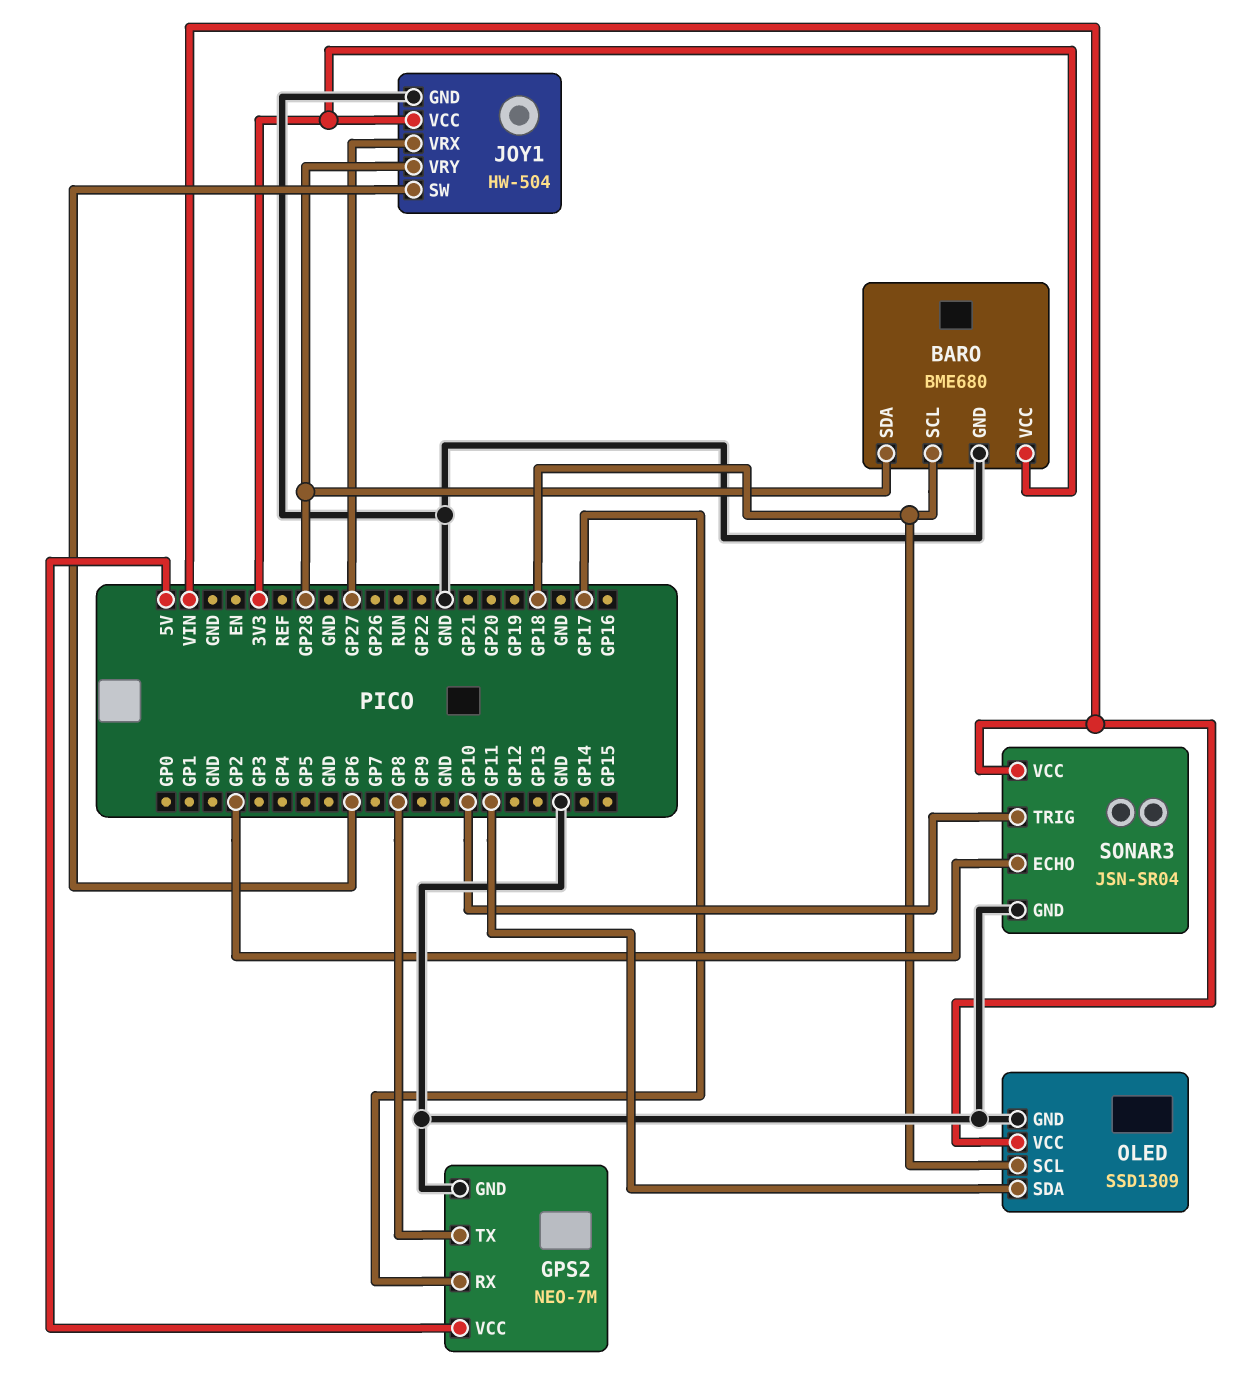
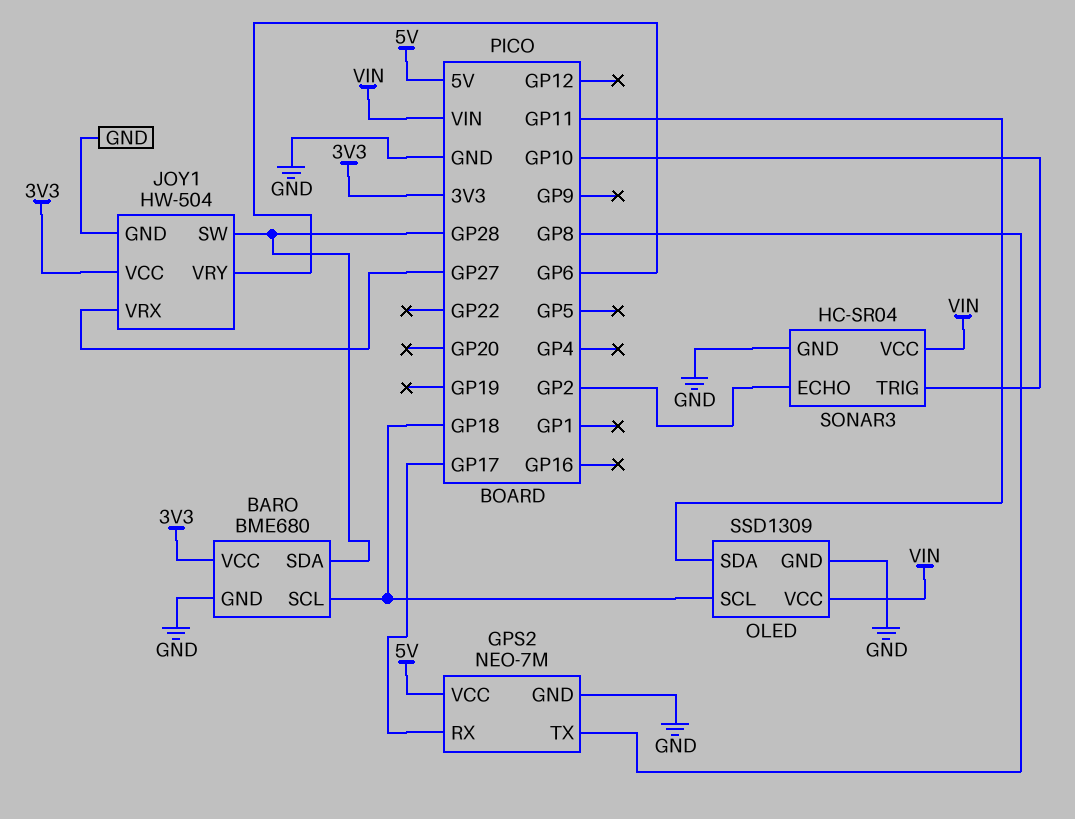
JOY1 pin SW: GP6 -> GP28
JOY1 pin VRY: GP28 -> GP6
SONAR3: JSN-SR04 -> HC-SR04

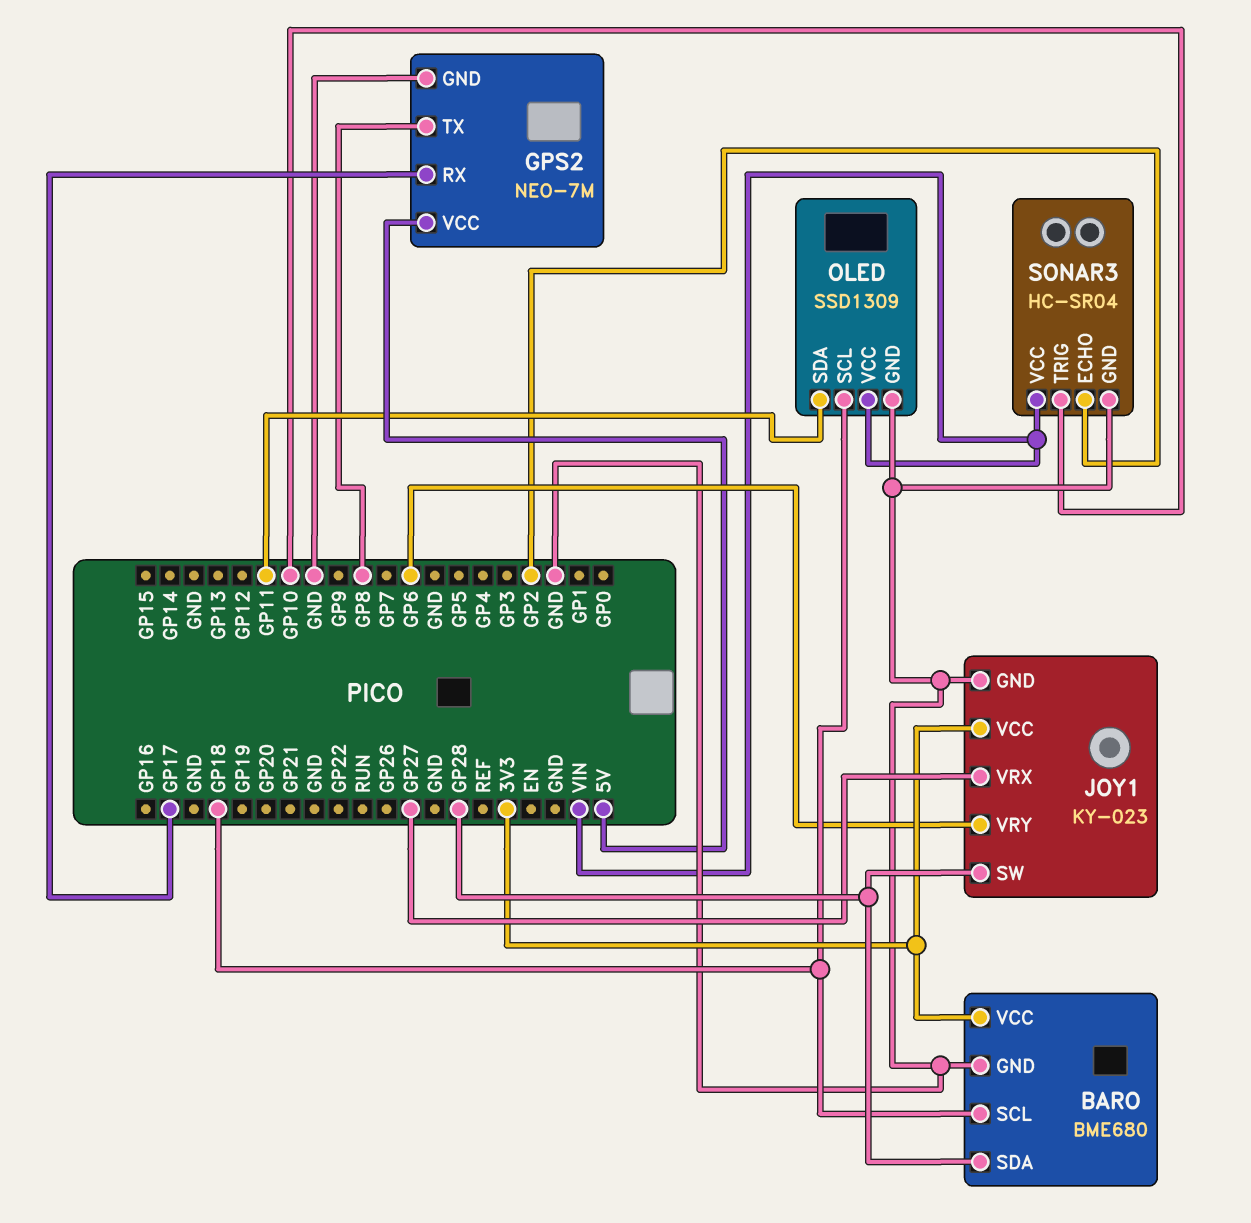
JOY1: HW-504 -> KY-023

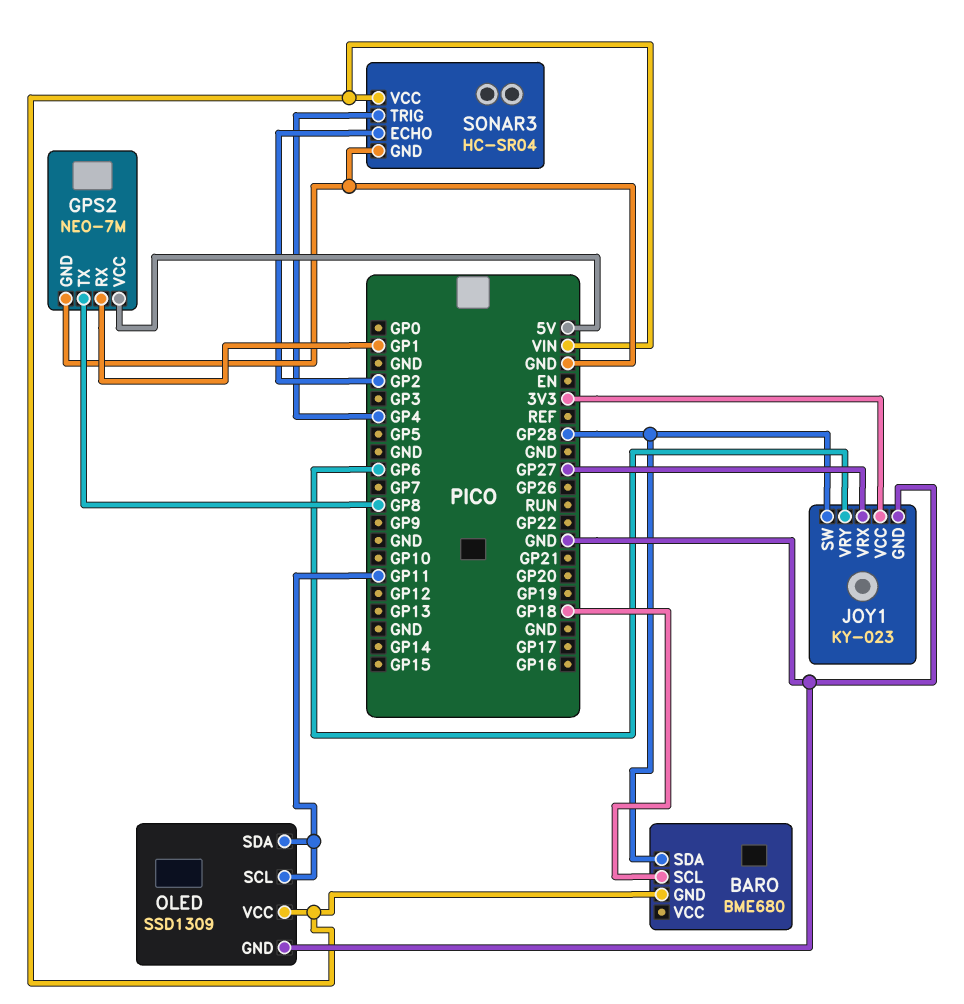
BARO pin GND: GND -> VIN
BARO pin VCC: 3V3 -> none
GPS2 pin RX: GP17 -> GP1
OLED pin SCL: GP18 -> GP11
SONAR3 pin TRIG: GP10 -> GP4

